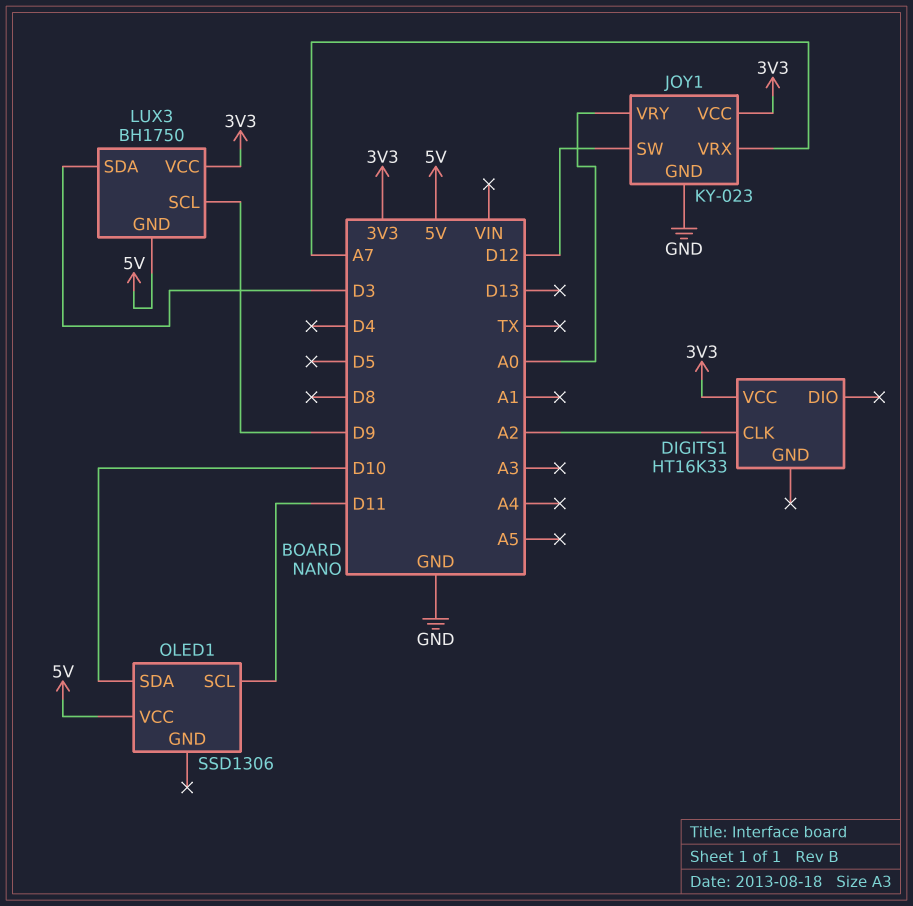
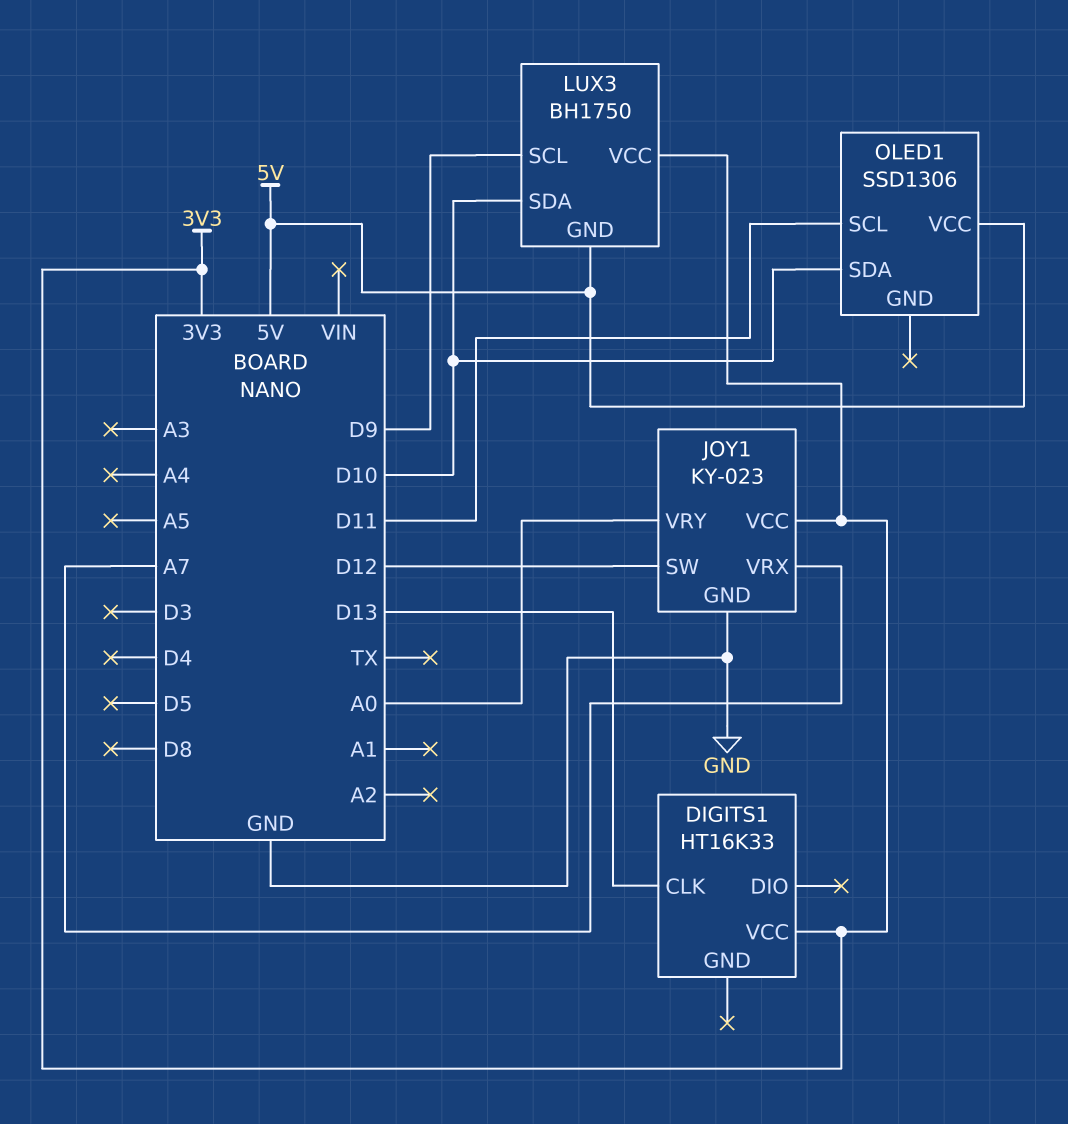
DIGITS1 pin CLK: A2 -> D13
LUX3 pin SDA: D3 -> D10

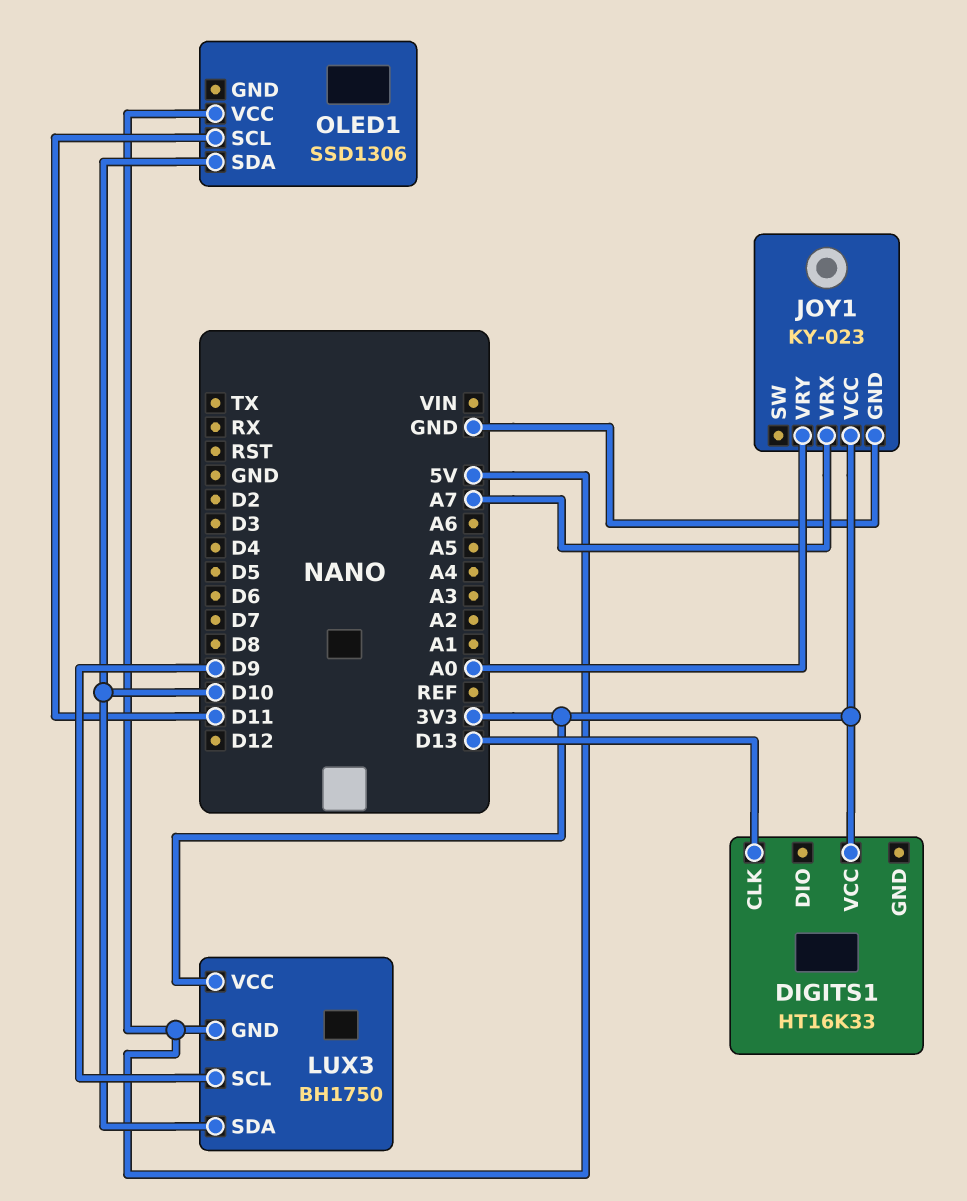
JOY1 pin SW: D12 -> none

